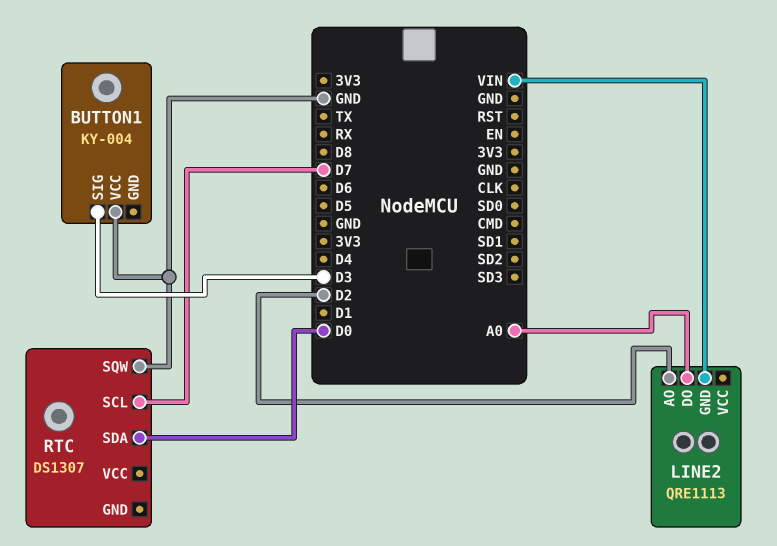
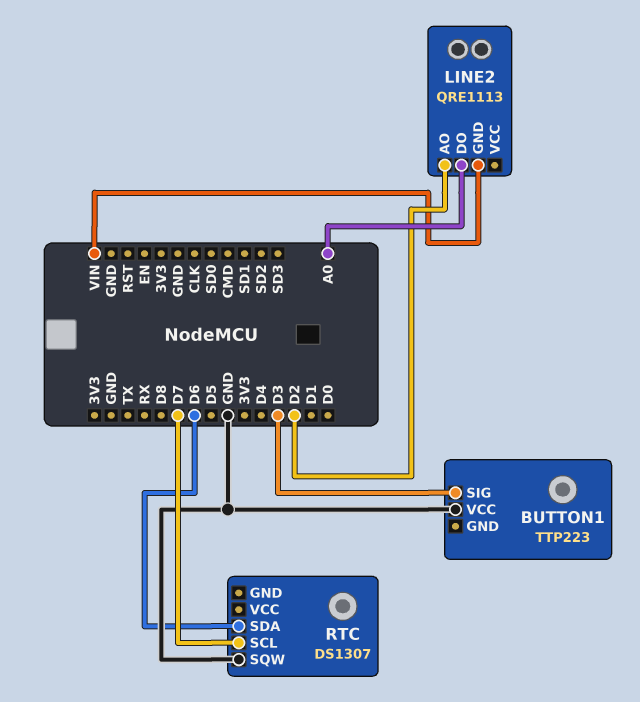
BUTTON1: KY-004 -> TTP223
RTC pin SDA: D0 -> D6

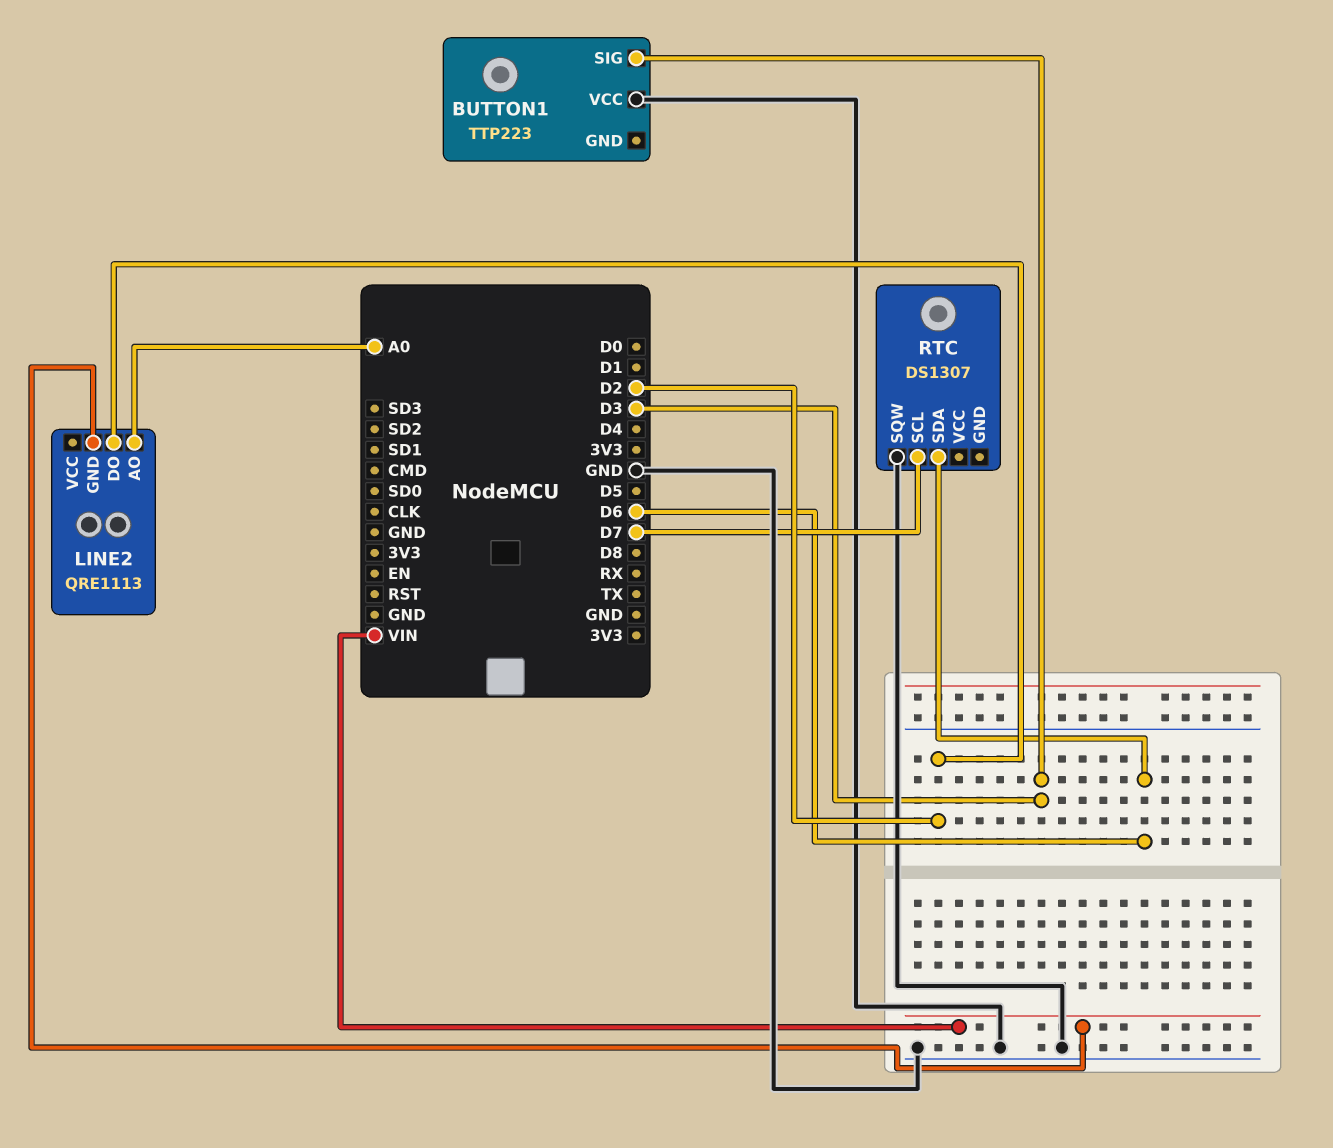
LINE2 pin AO: D2 -> A0
LINE2 pin DO: A0 -> D2

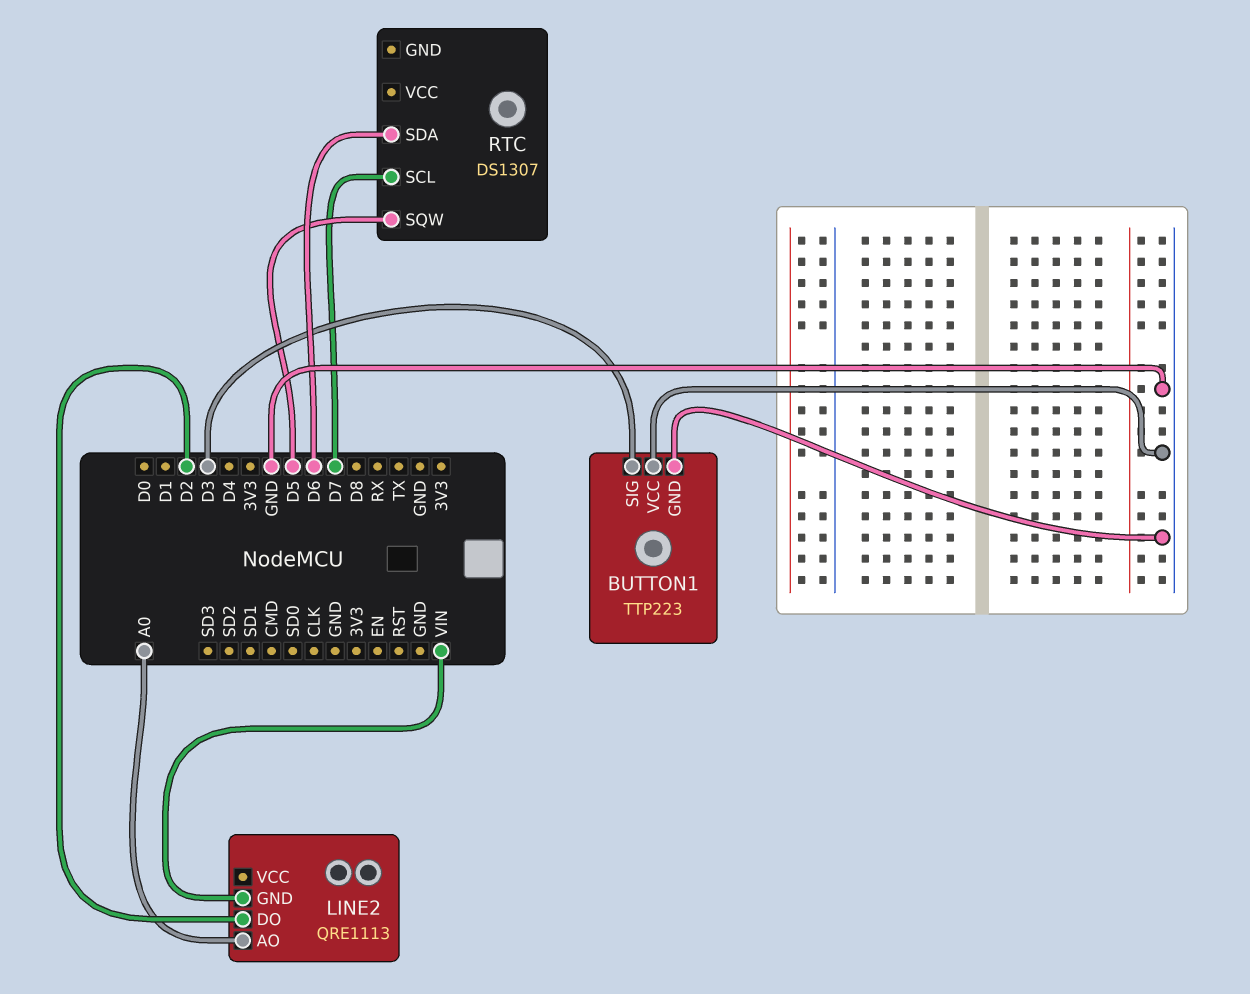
BUTTON1 pin GND: none -> GND
RTC pin SQW: GND -> D5

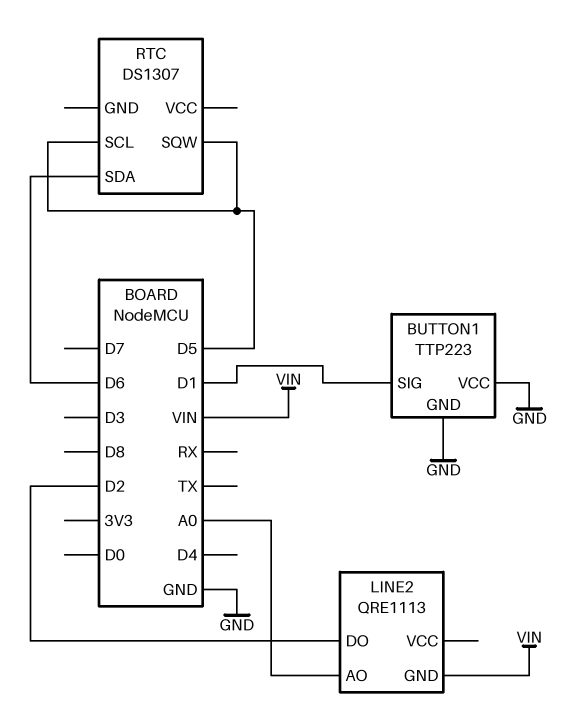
BUTTON1 pin SIG: D3 -> D1
RTC pin SCL: D7 -> D5

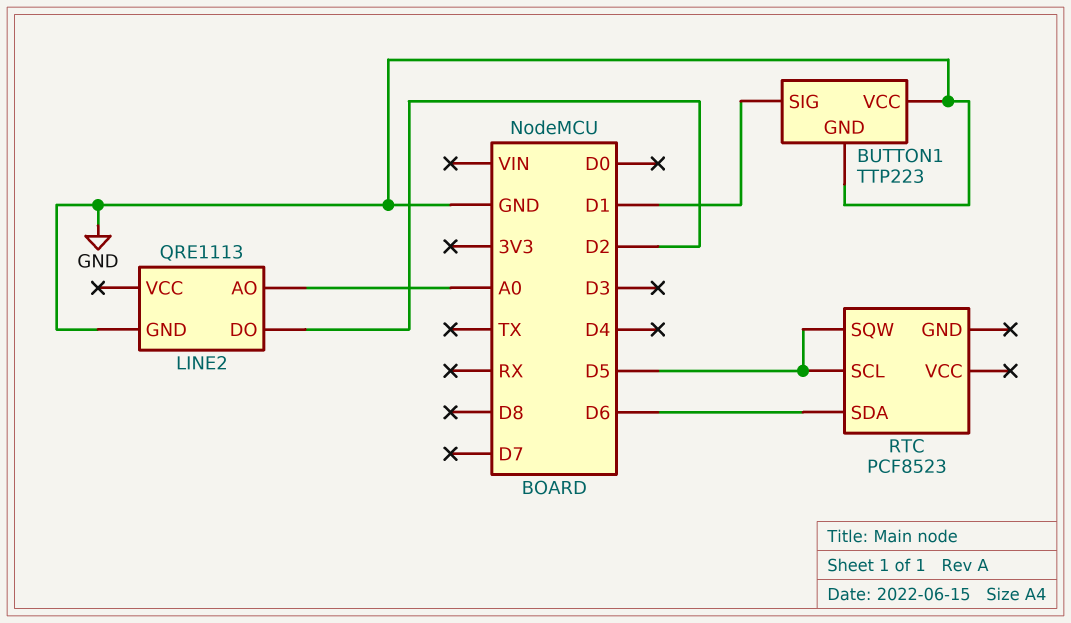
LINE2 pin GND: VIN -> GND
RTC: DS1307 -> PCF8523

